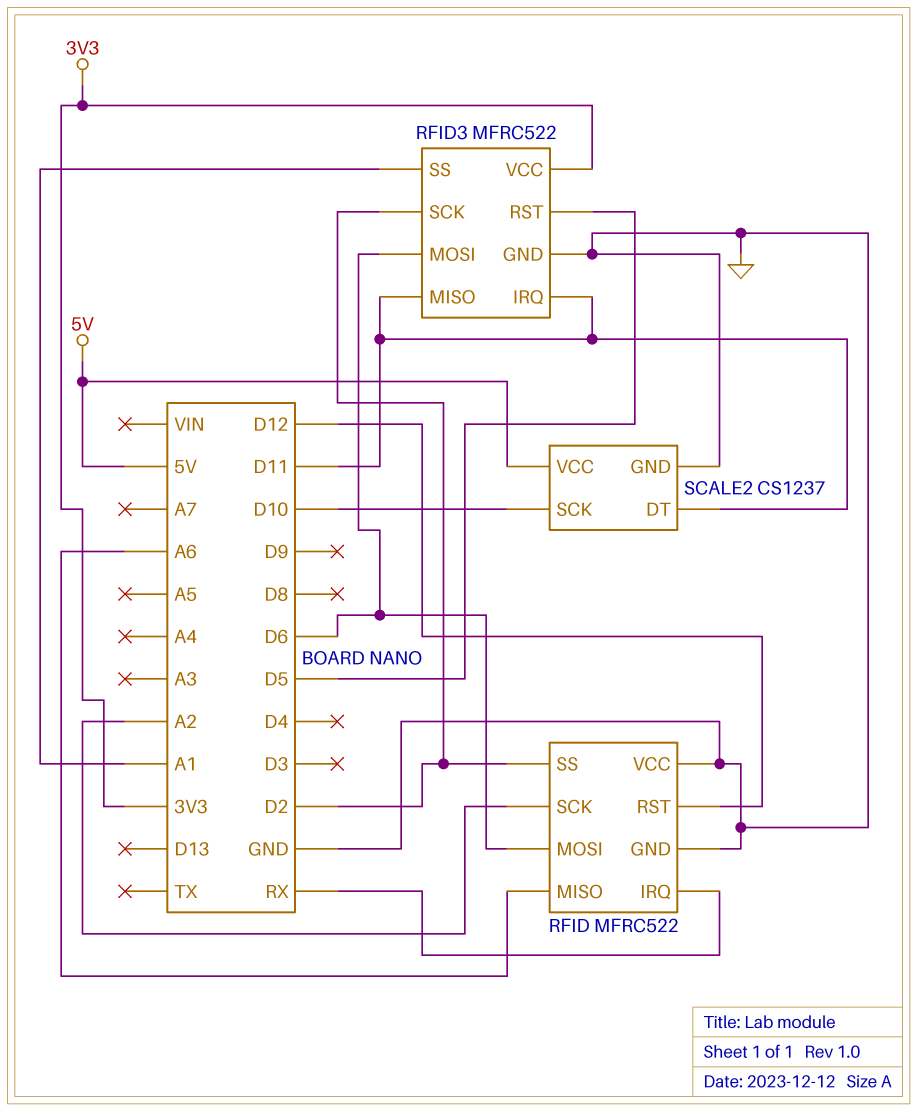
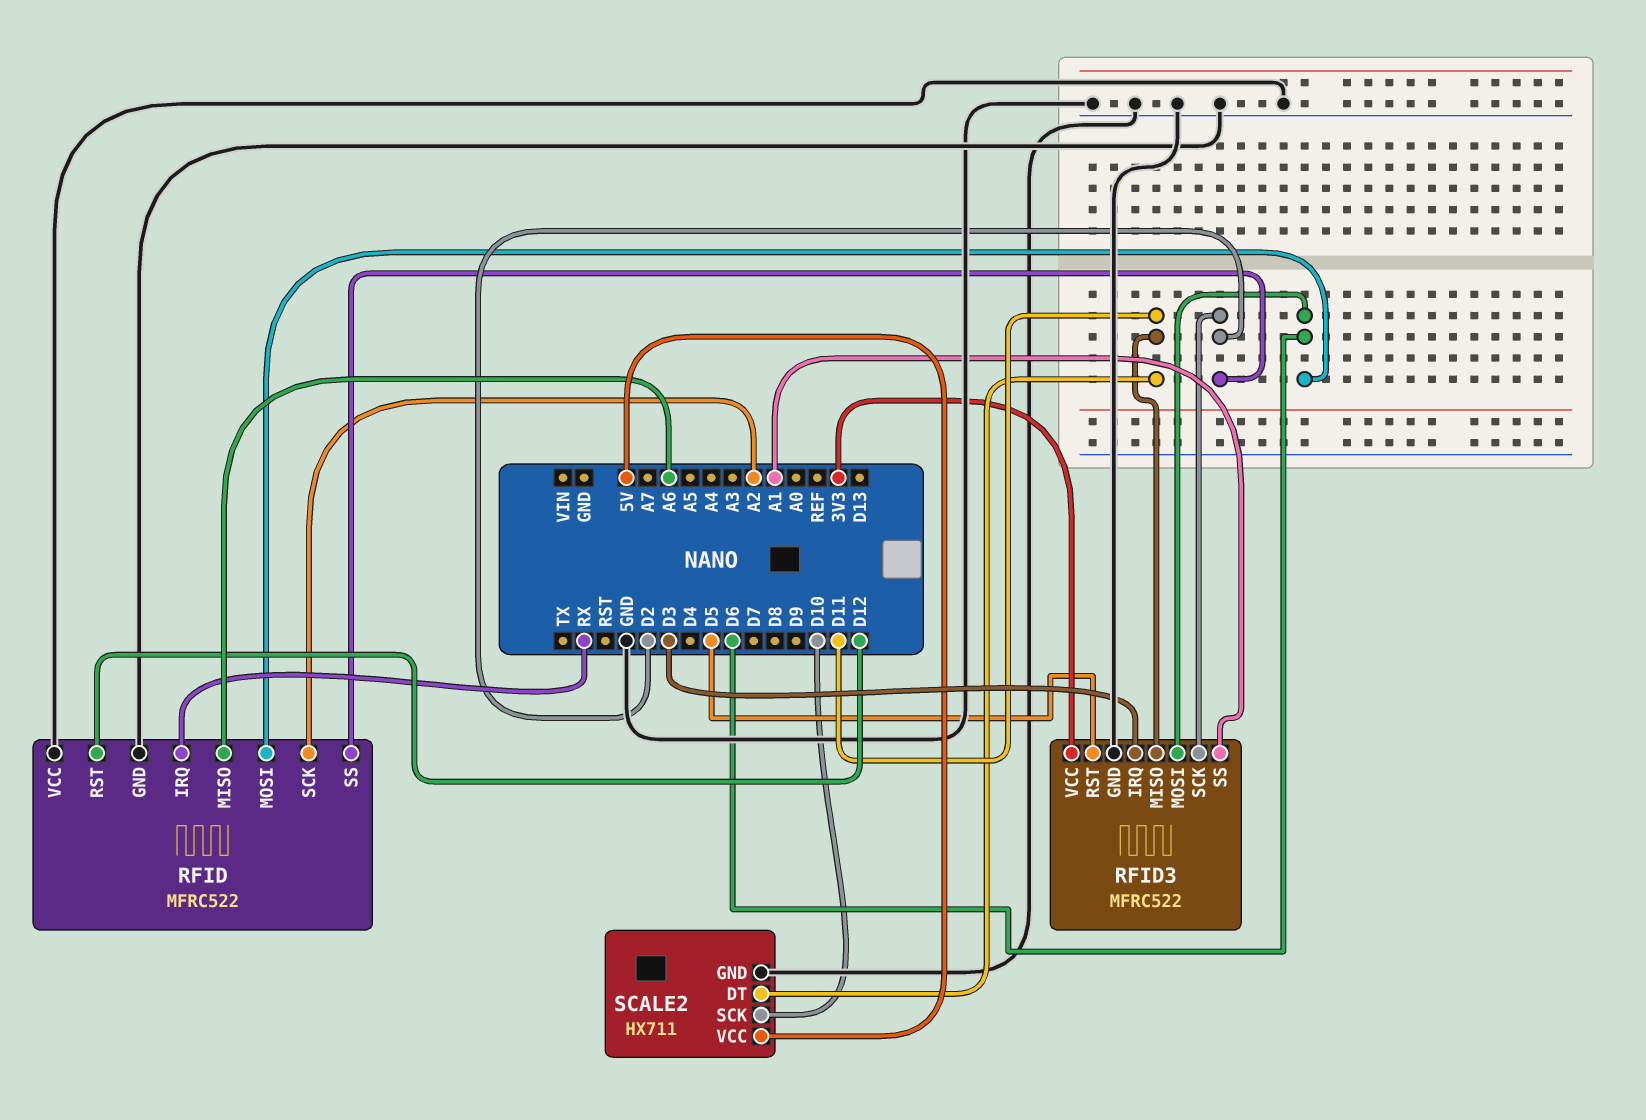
RFID3 pin IRQ: D11 -> D3
SCALE2: CS1237 -> HX711

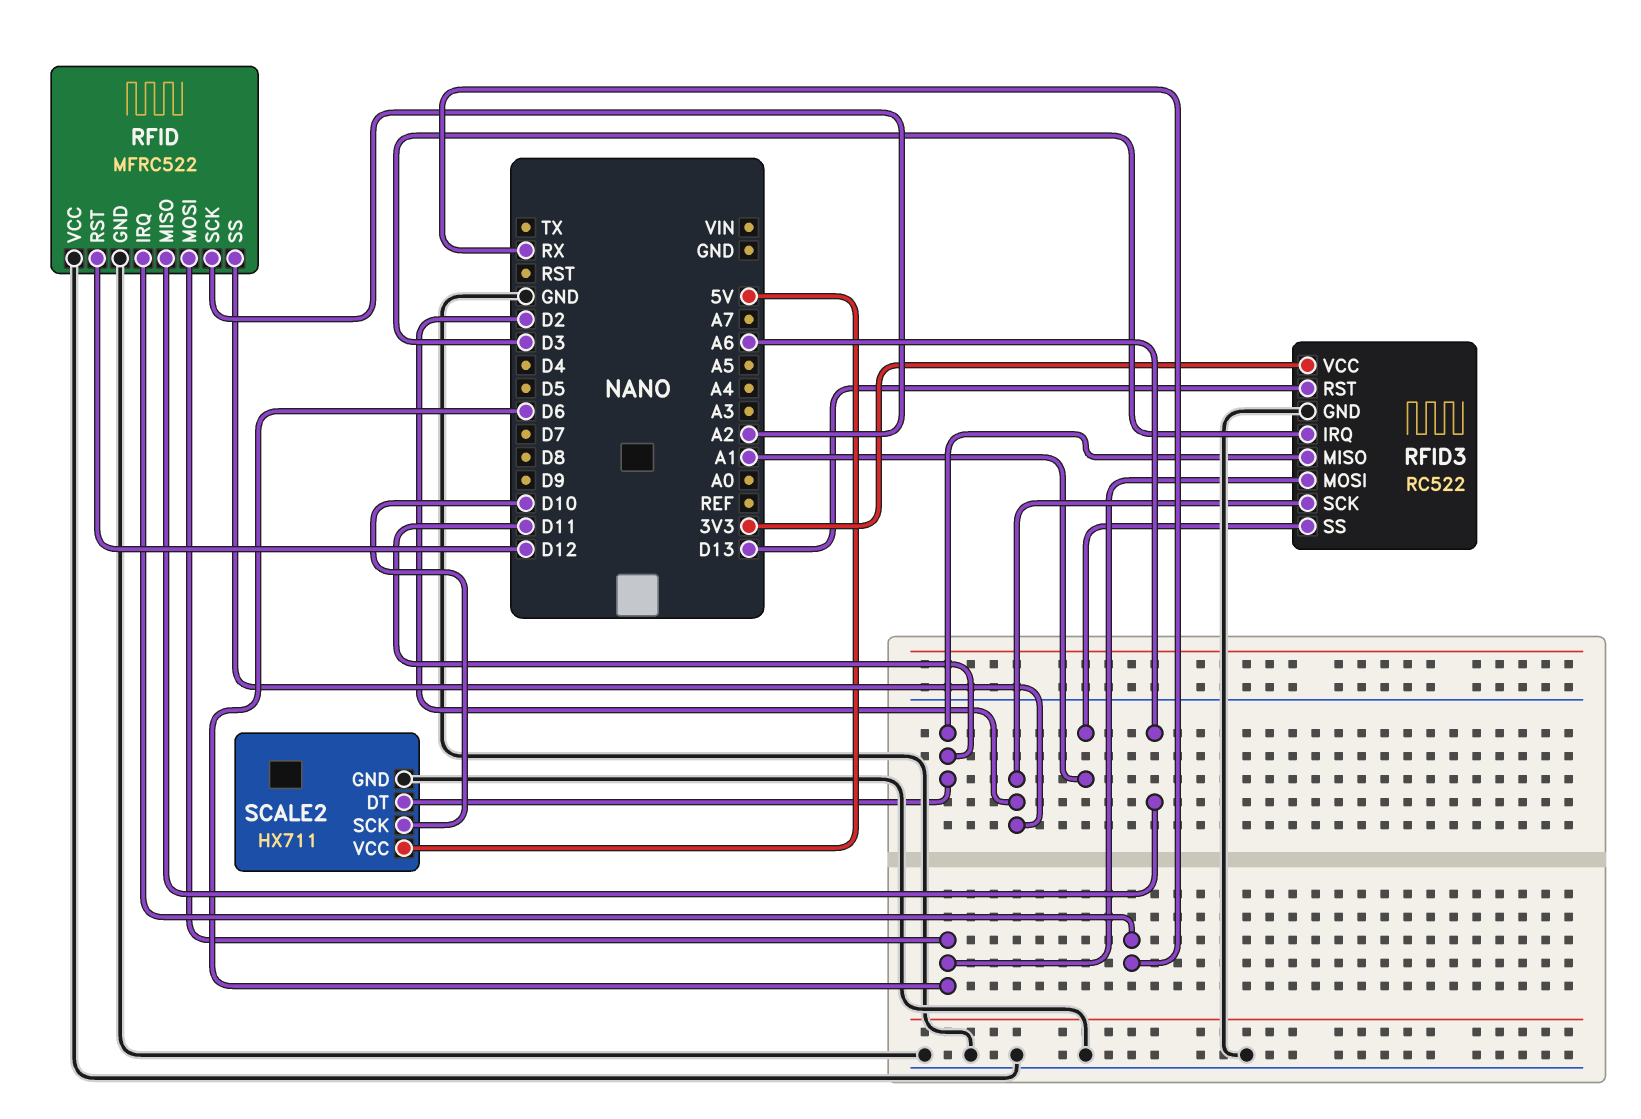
RFID3: MFRC522 -> RC522
RFID3 pin RST: D5 -> D13

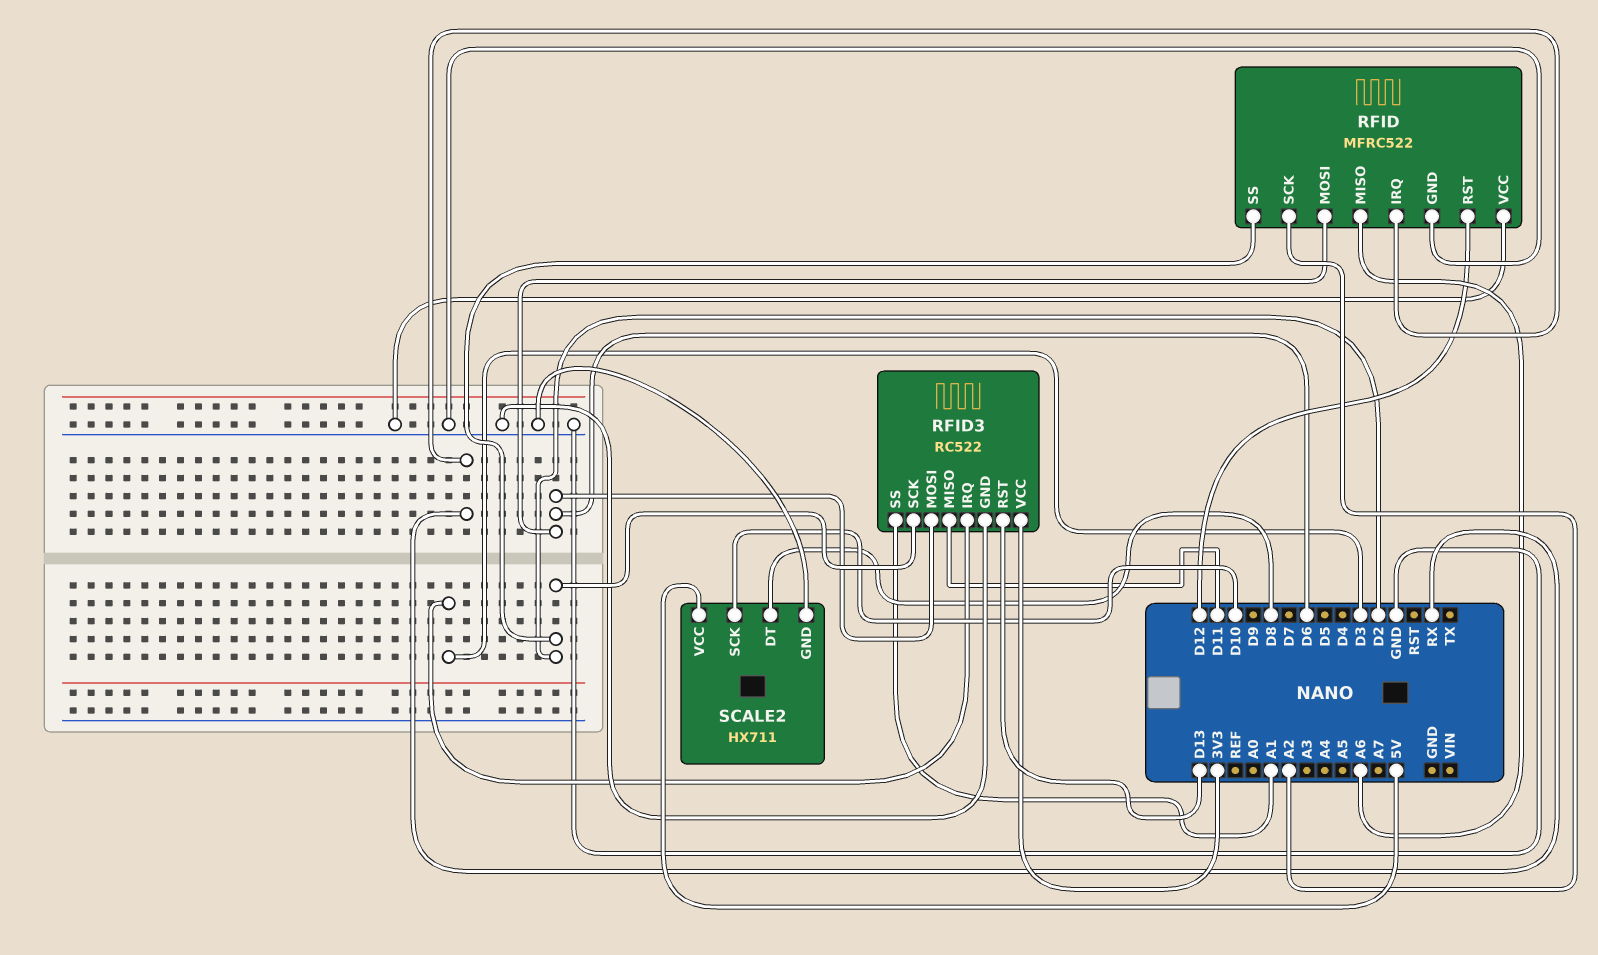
SCALE2 pin DT: D11 -> D8

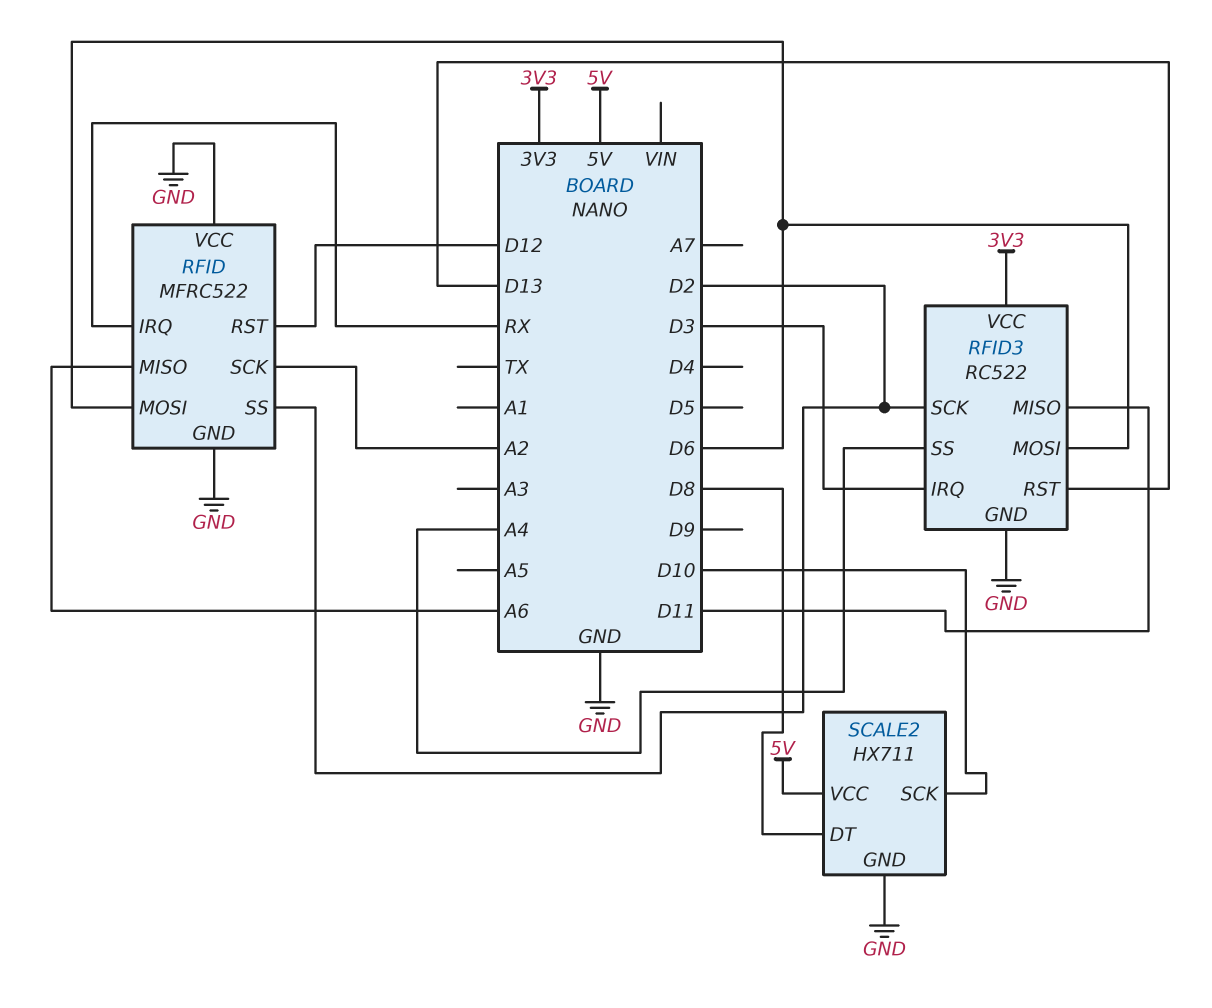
RFID3 pin SS: A1 -> A4

